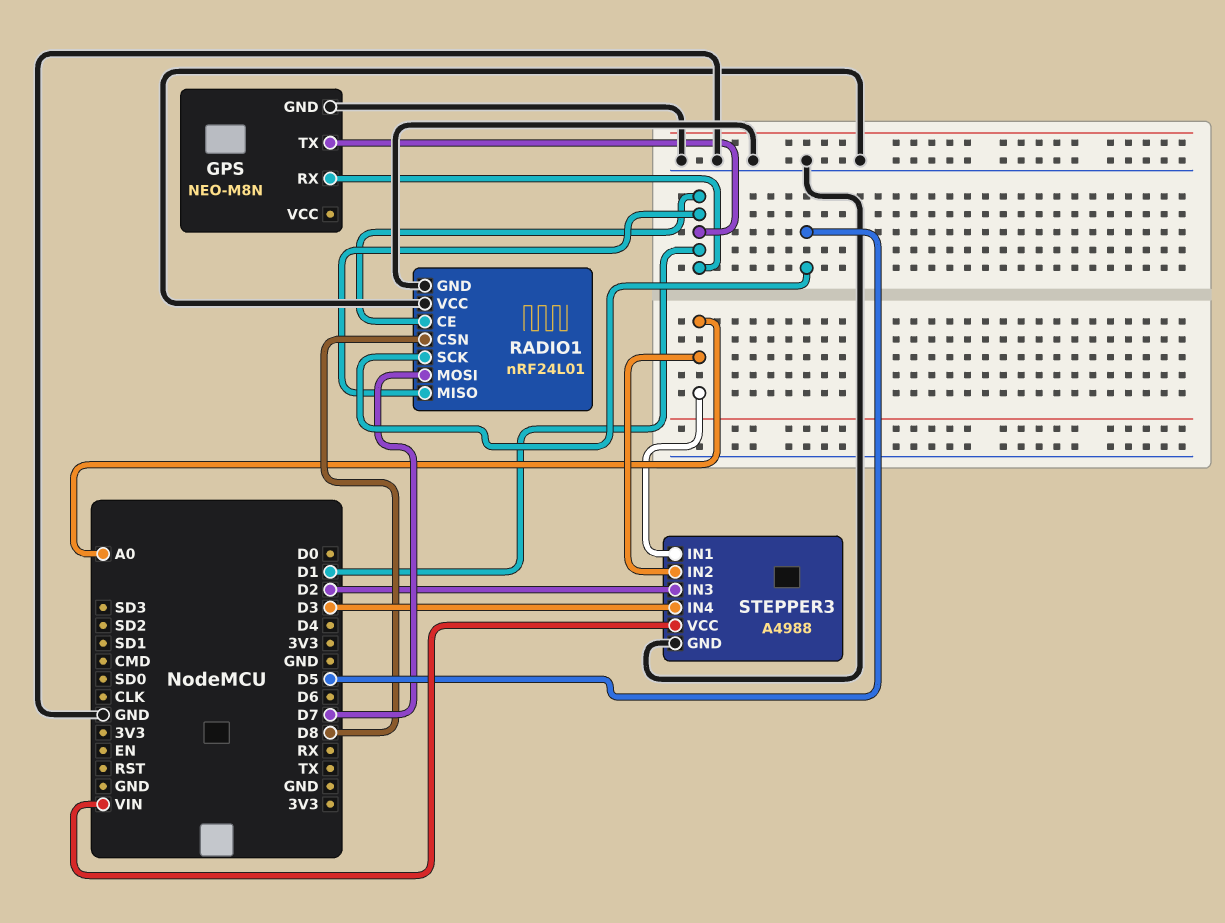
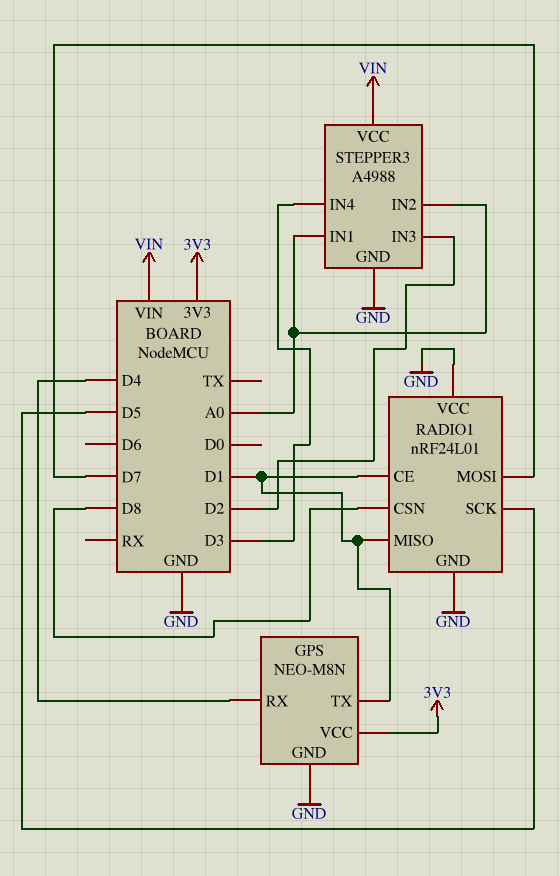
GPS pin RX: D1 -> D4
GPS pin VCC: none -> 3V3

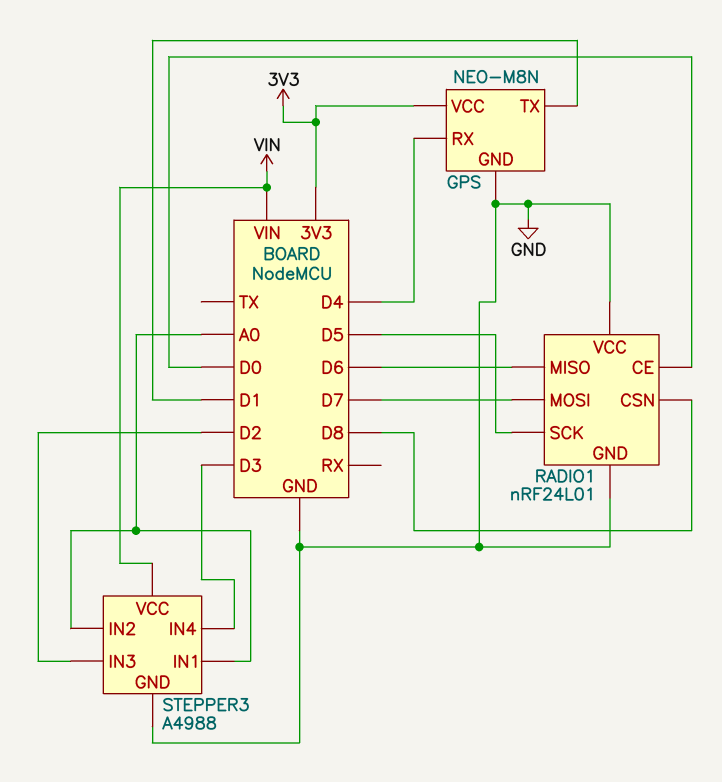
RADIO1 pin CE: D1 -> D0
RADIO1 pin MISO: D1 -> D6

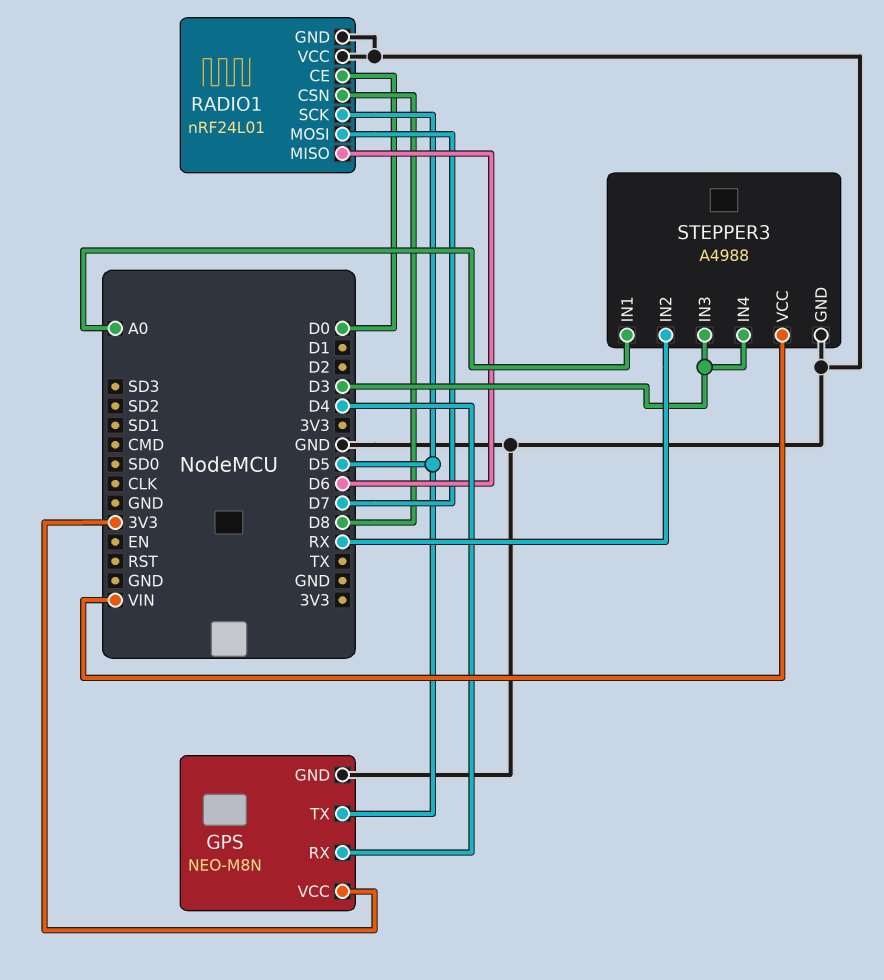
GPS pin TX: D1 -> D5
STEPPER3 pin IN2: A0 -> RX
STEPPER3 pin IN3: D2 -> D3

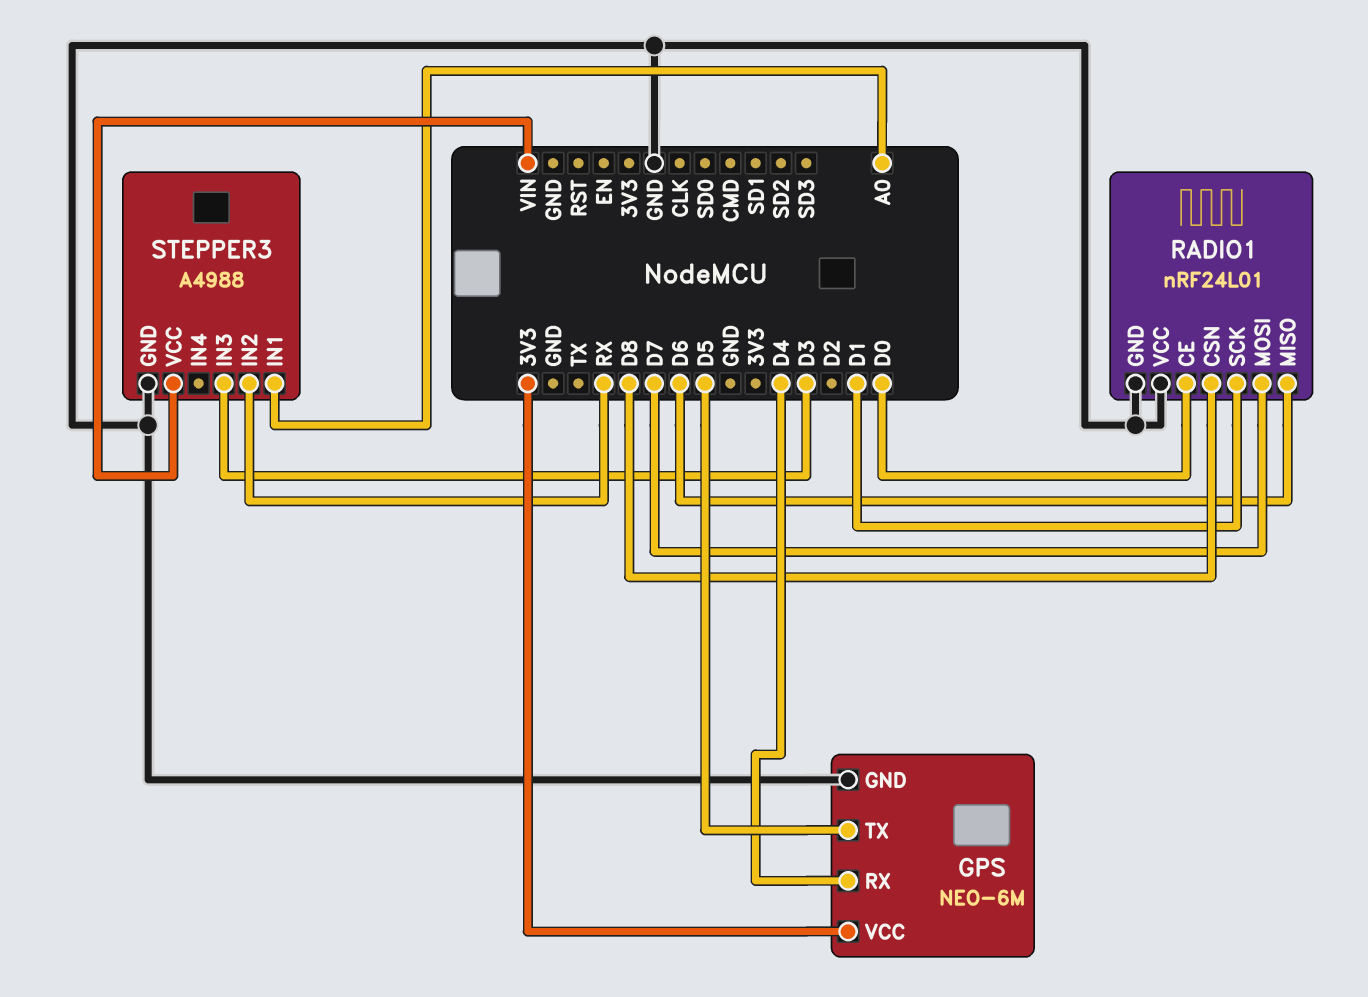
GPS: NEO-M8N -> NEO-6M
RADIO1 pin SCK: D5 -> D1
STEPPER3 pin IN4: D3 -> none

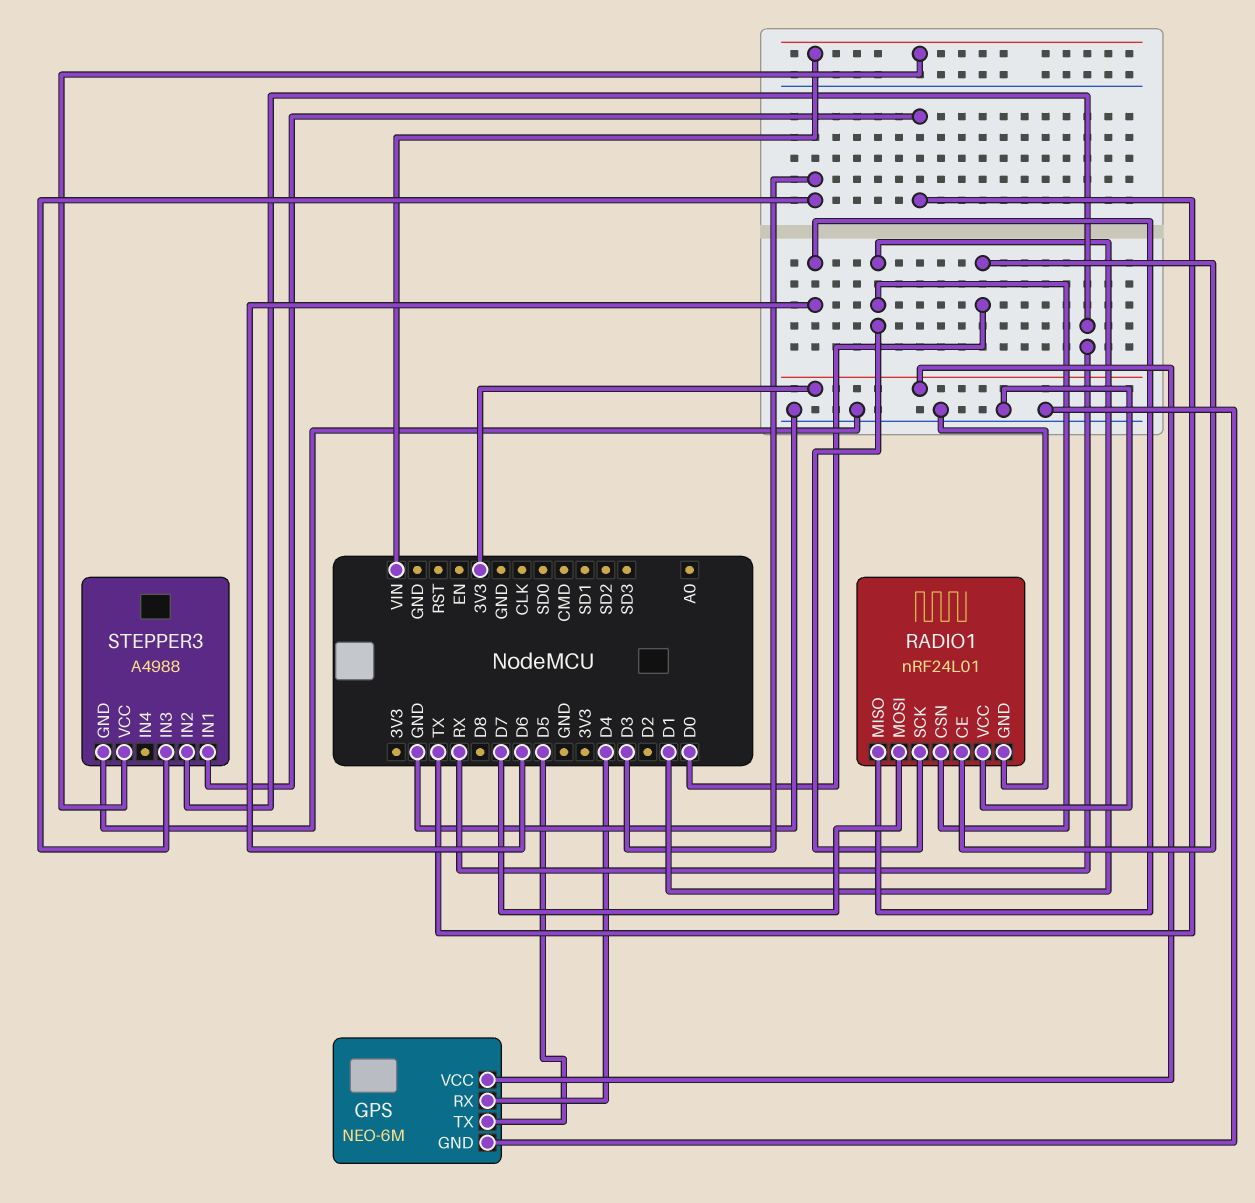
RADIO1 pin CSN: D8 -> D1
STEPPER3 pin IN1: A0 -> TX

